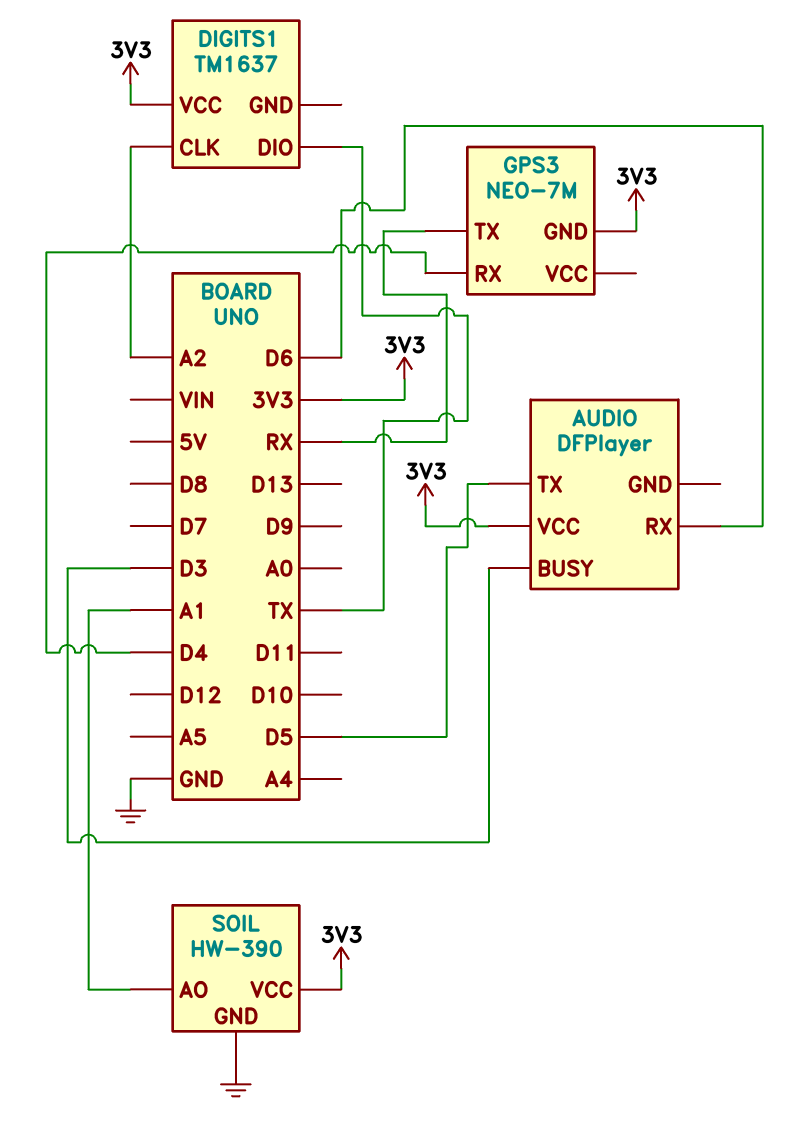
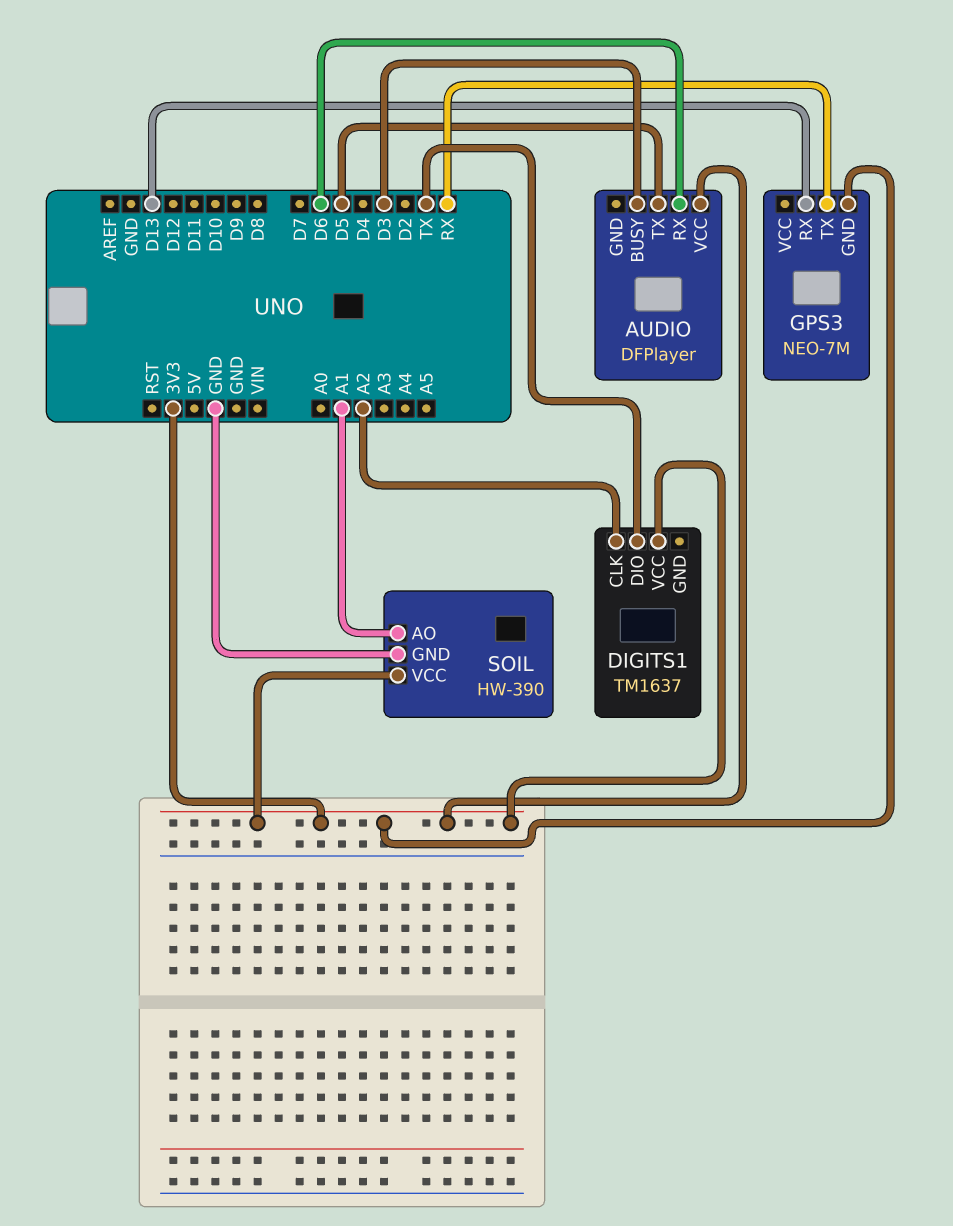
GPS3 pin RX: D4 -> D13

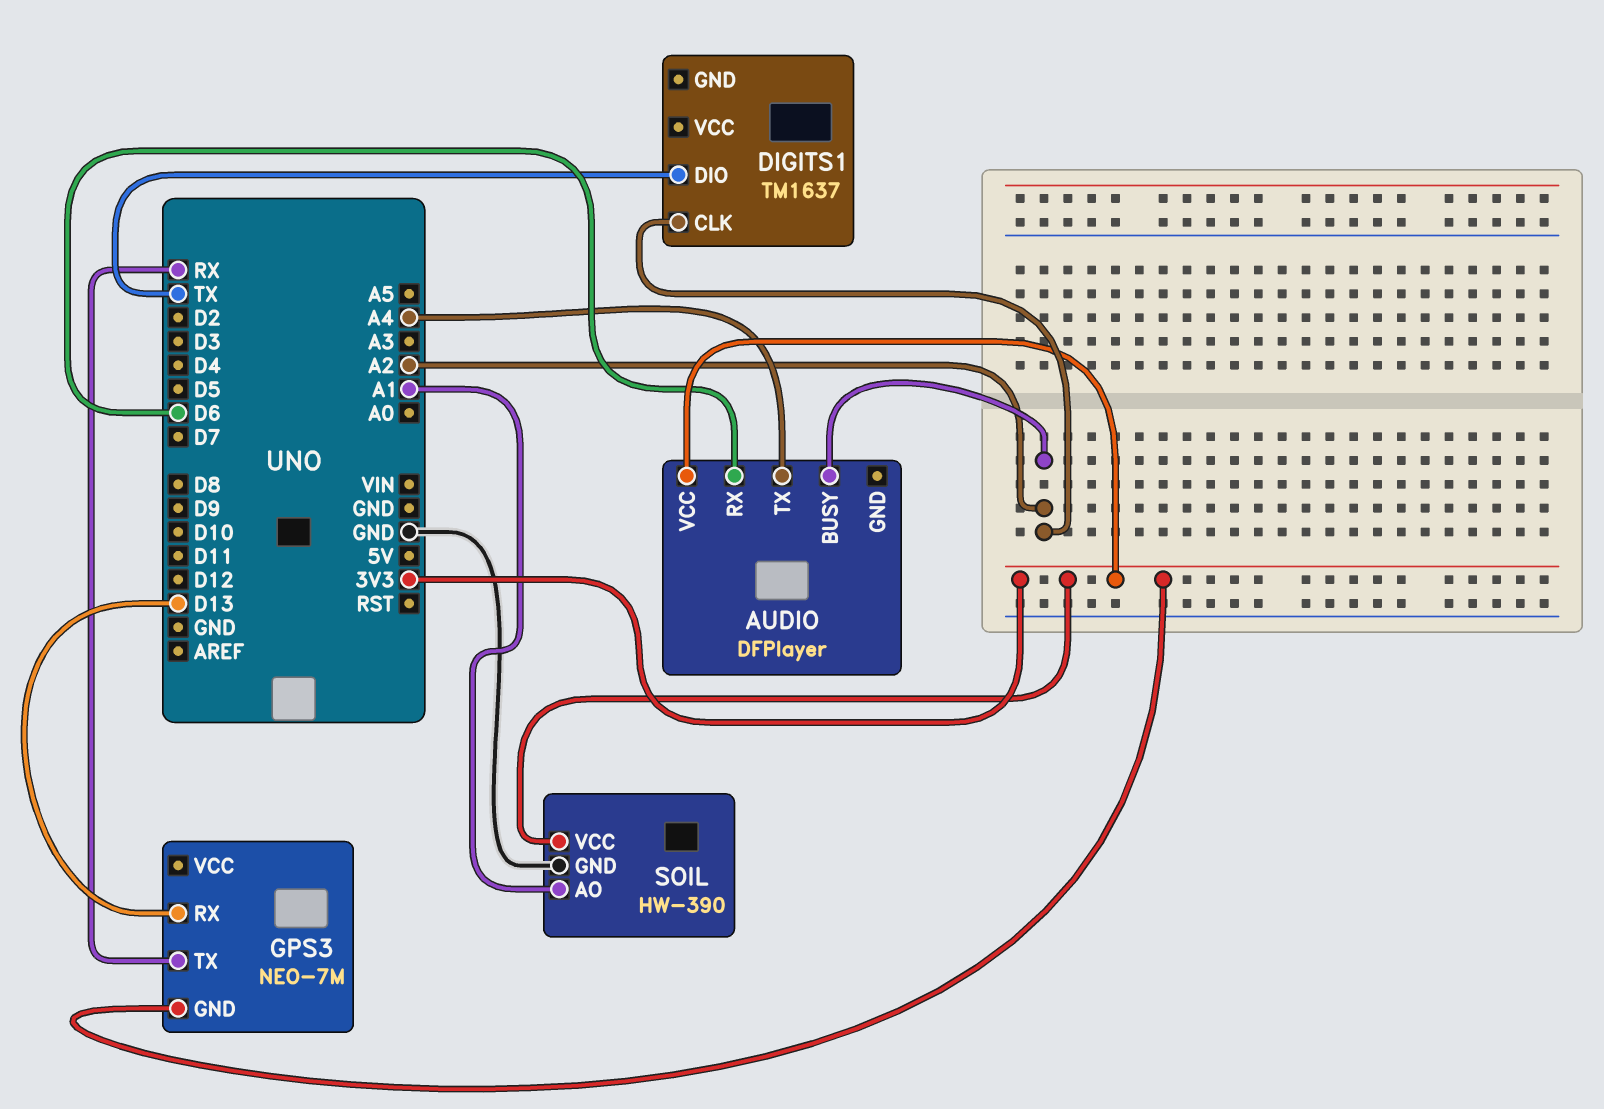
AUDIO pin BUSY: D3 -> A2
AUDIO pin TX: D5 -> A4
DIGITS1 pin VCC: 3V3 -> none

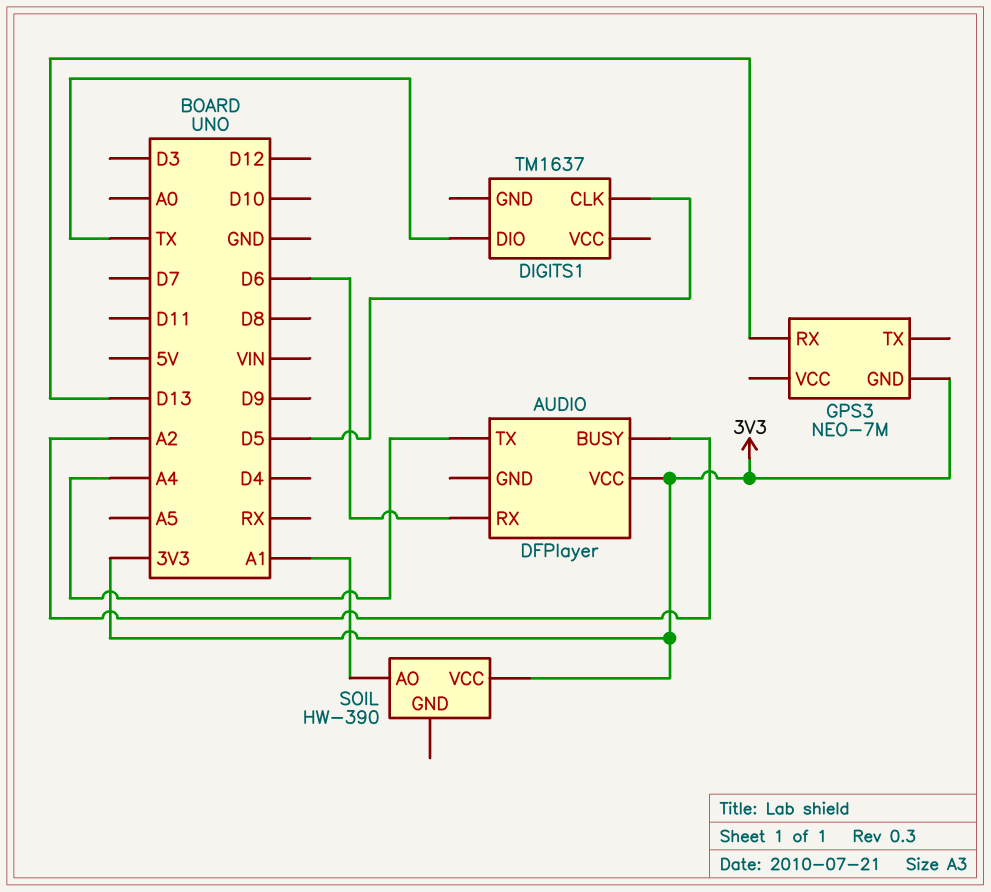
DIGITS1 pin CLK: A2 -> D5
GPS3 pin TX: RX -> none
SOIL pin GND: GND -> none

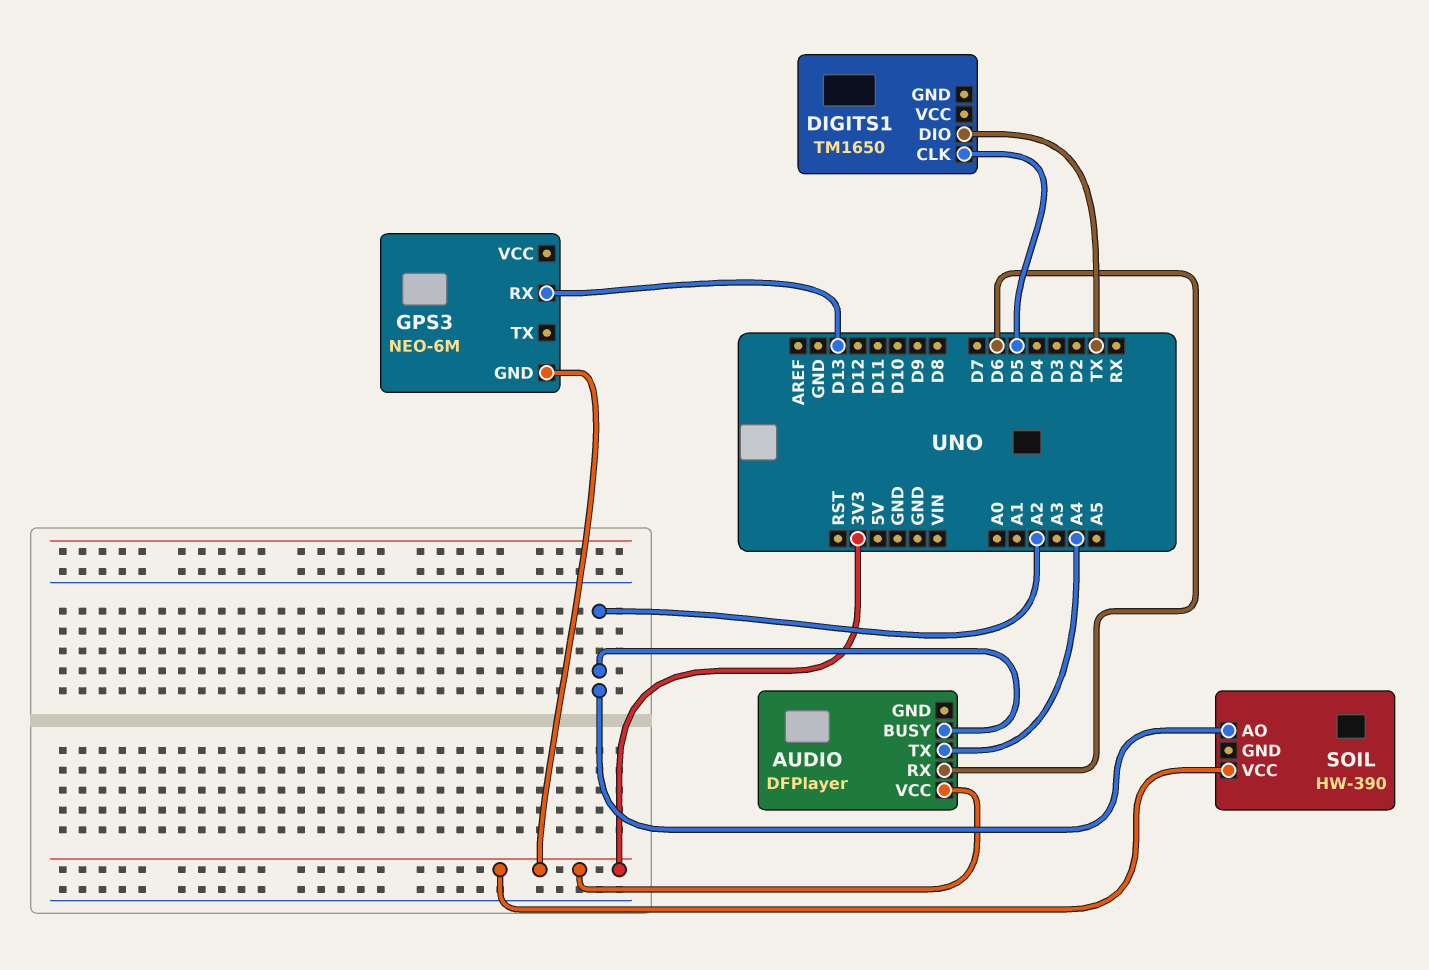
DIGITS1: TM1637 -> TM1650
GPS3: NEO-7M -> NEO-6M
SOIL pin AO: A1 -> A2

